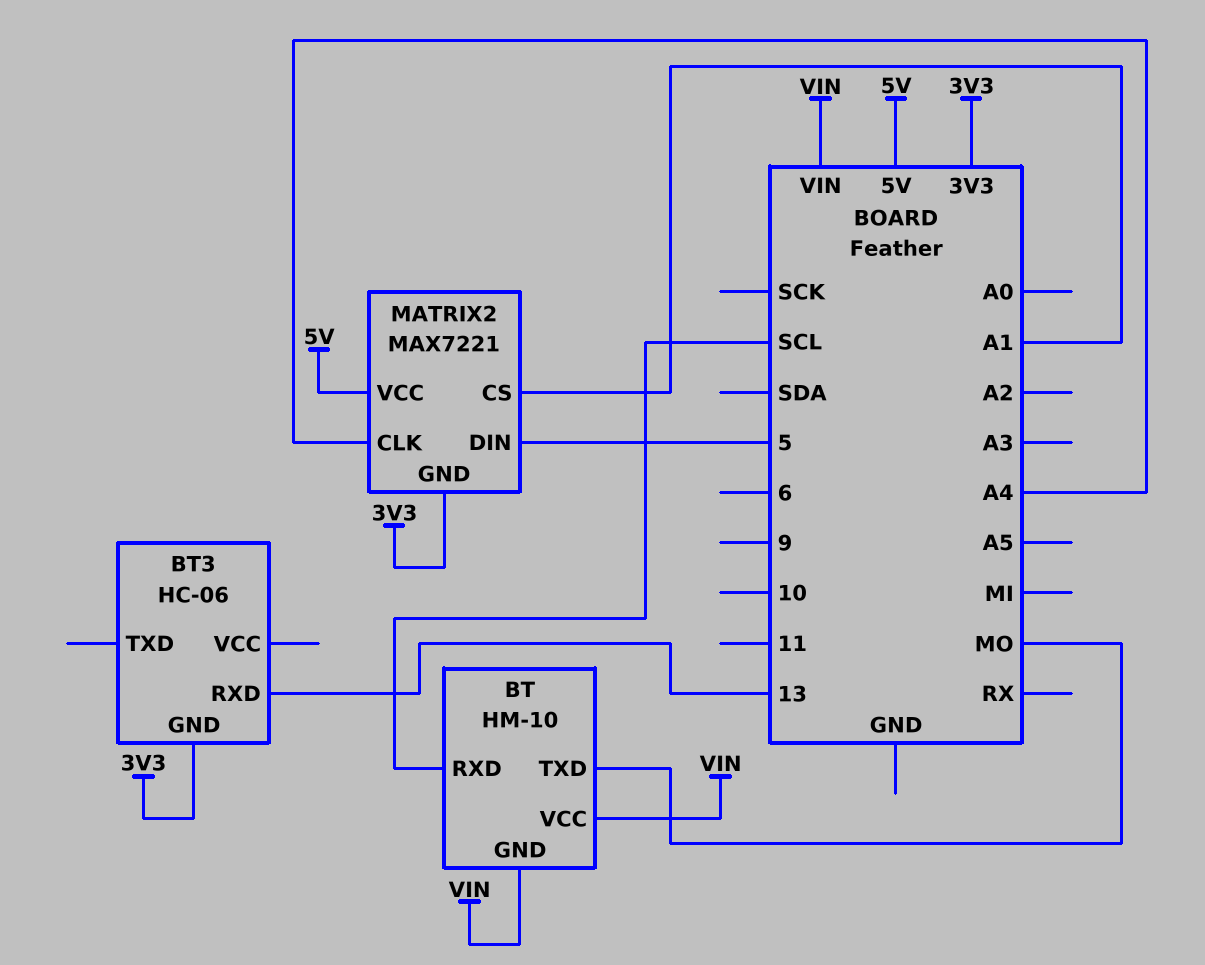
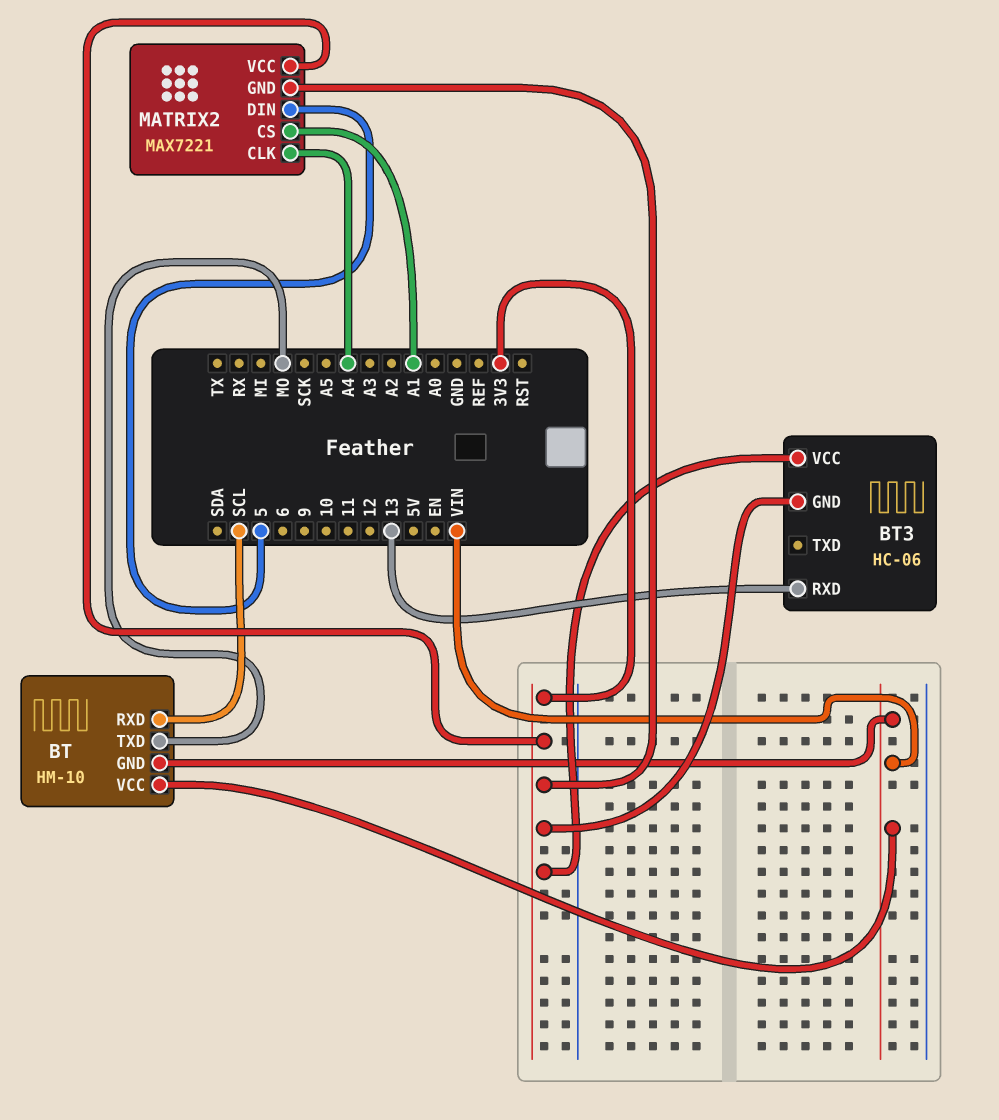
BT3 pin VCC: none -> 3V3
MATRIX2 pin VCC: 5V -> 3V3

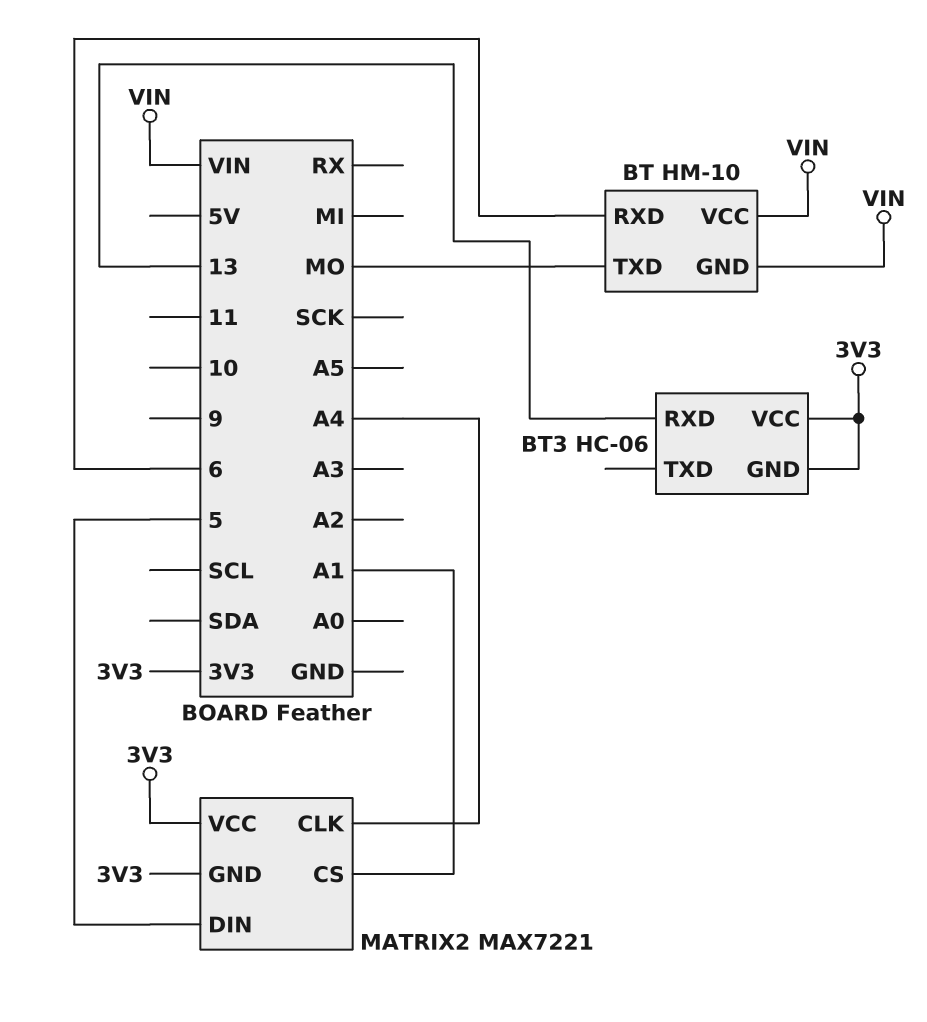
BT pin RXD: SCL -> 6

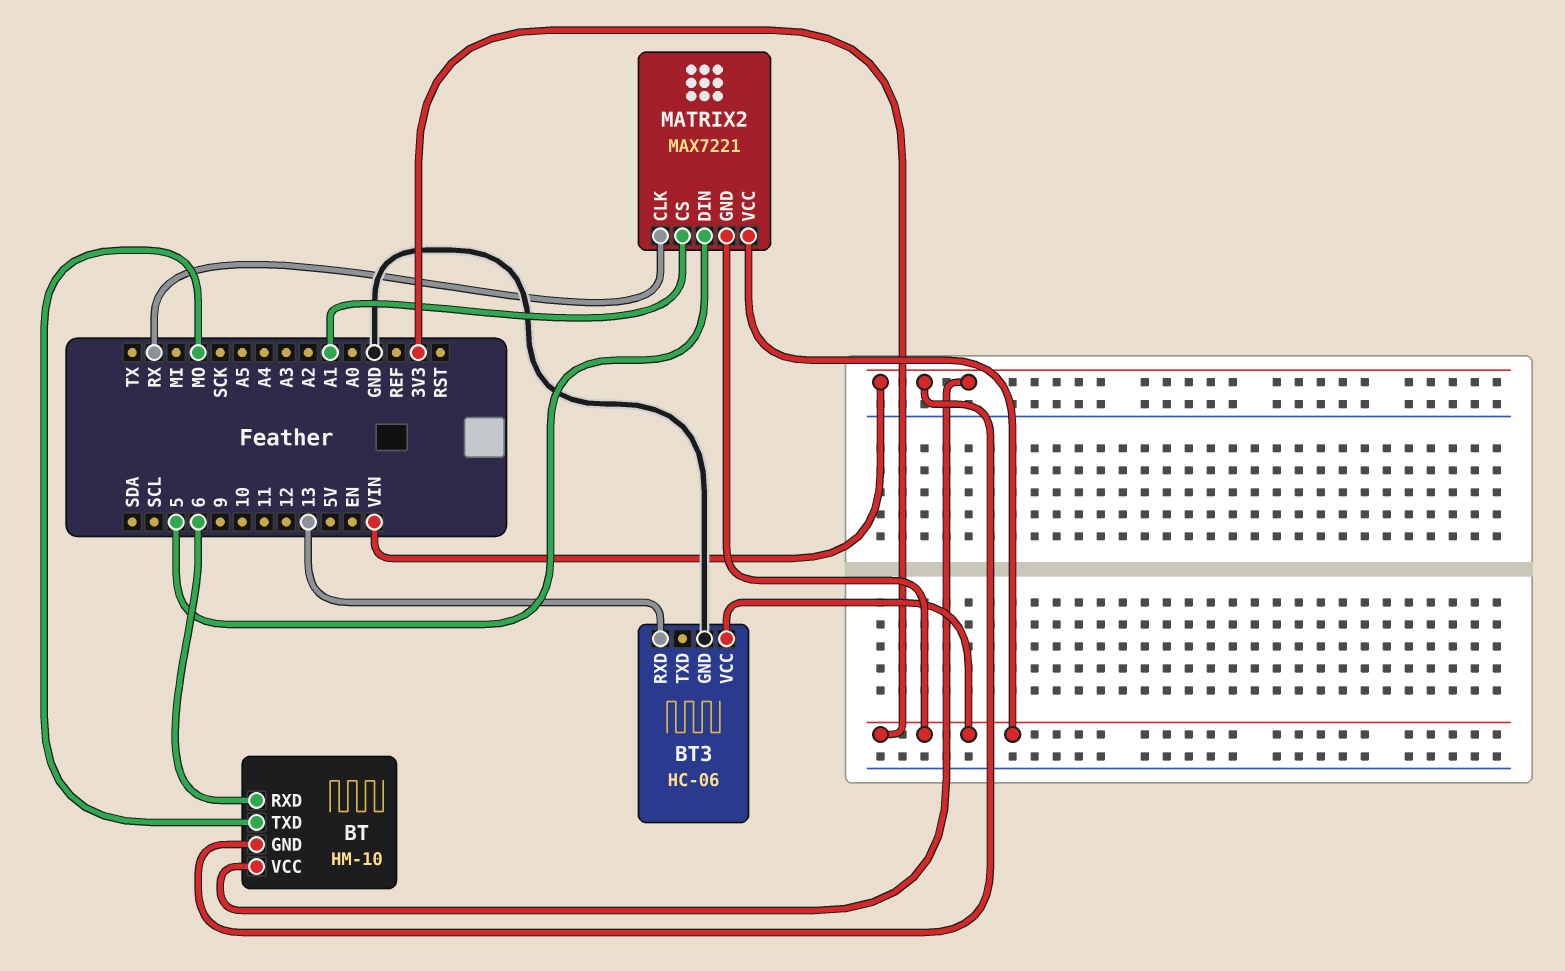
BT3 pin GND: 3V3 -> GND
MATRIX2 pin CLK: A4 -> RX

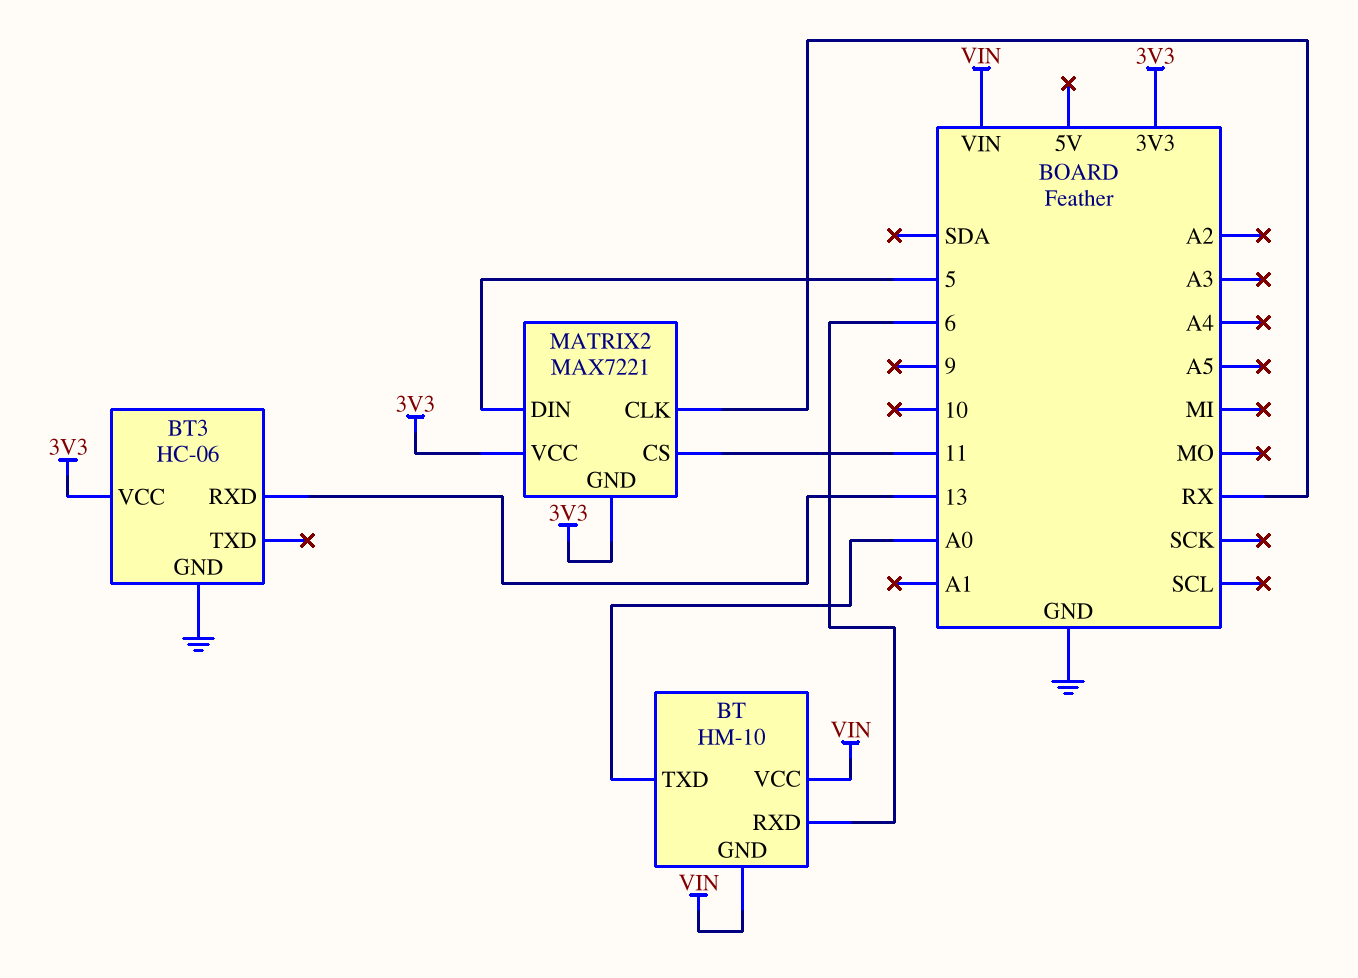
BT pin TXD: MO -> A0
MATRIX2 pin CS: A1 -> 11

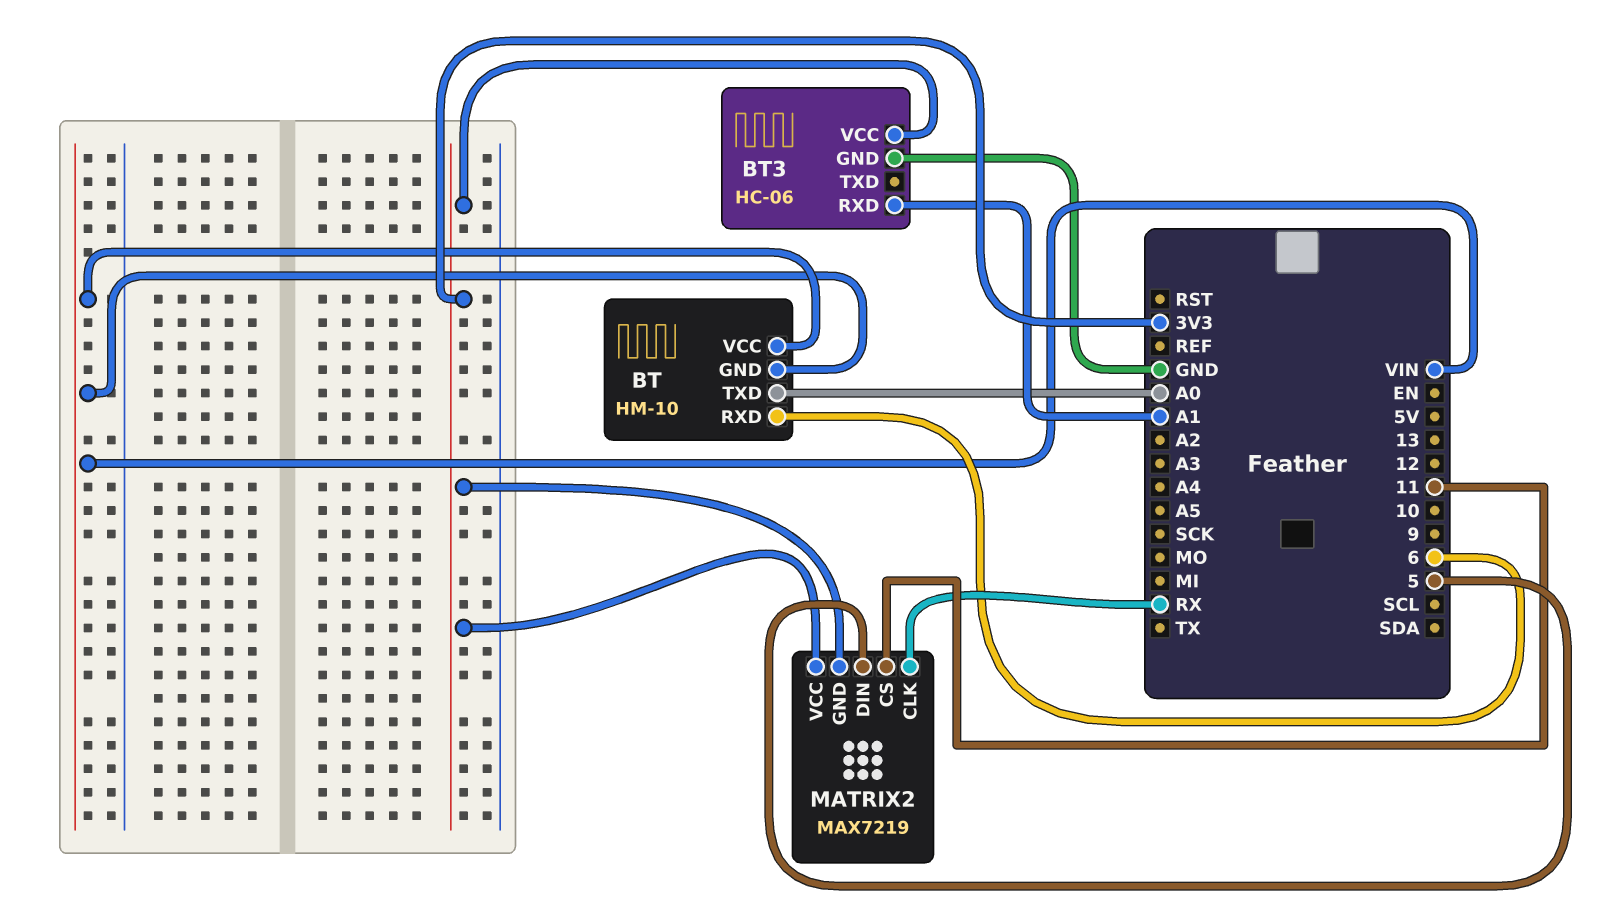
BT3 pin RXD: 13 -> A1
MATRIX2: MAX7221 -> MAX7219

